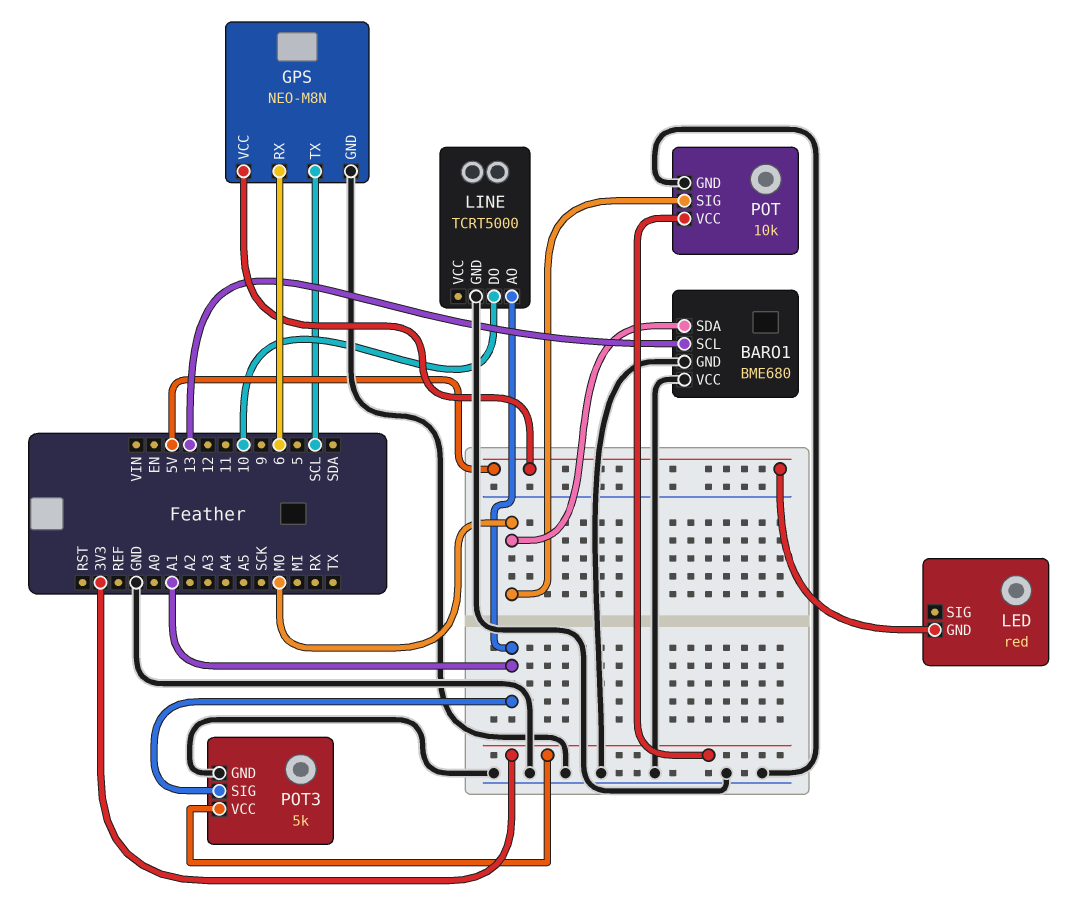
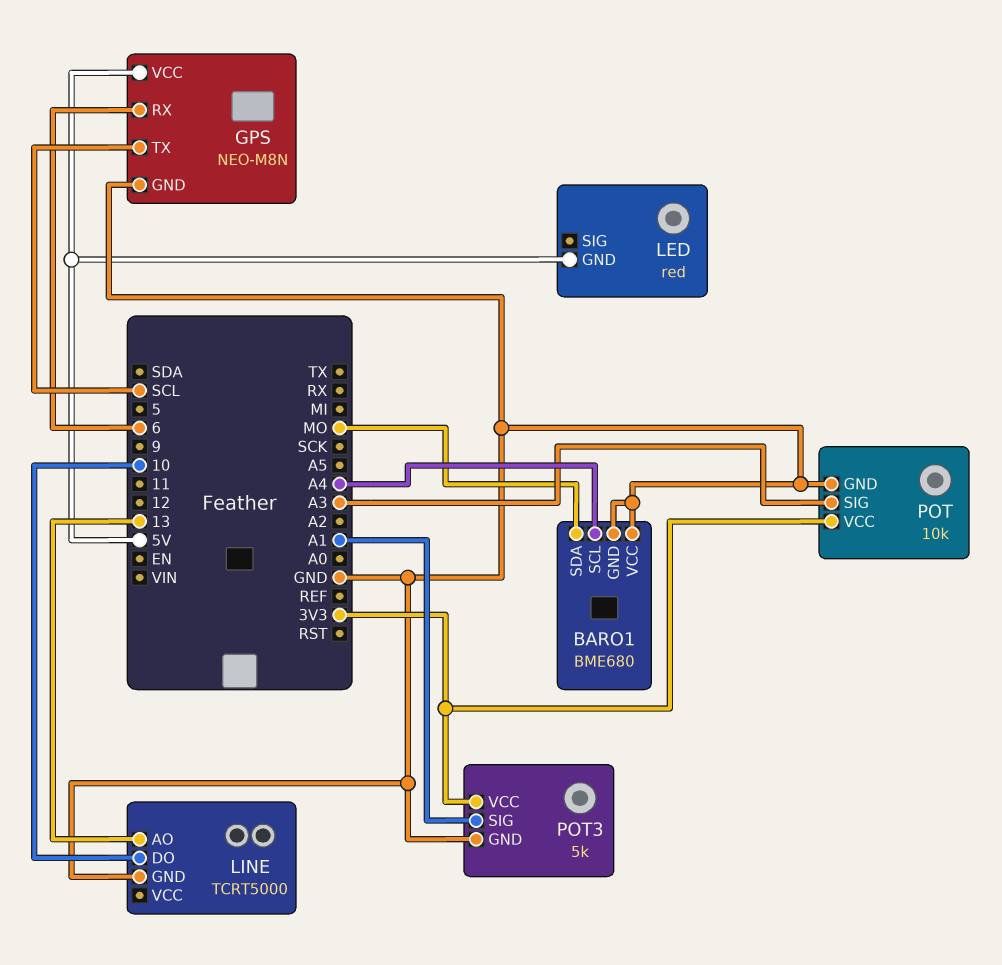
BARO1 pin SCL: 13 -> A4
LINE pin AO: A1 -> 13
POT pin SIG: MO -> A3

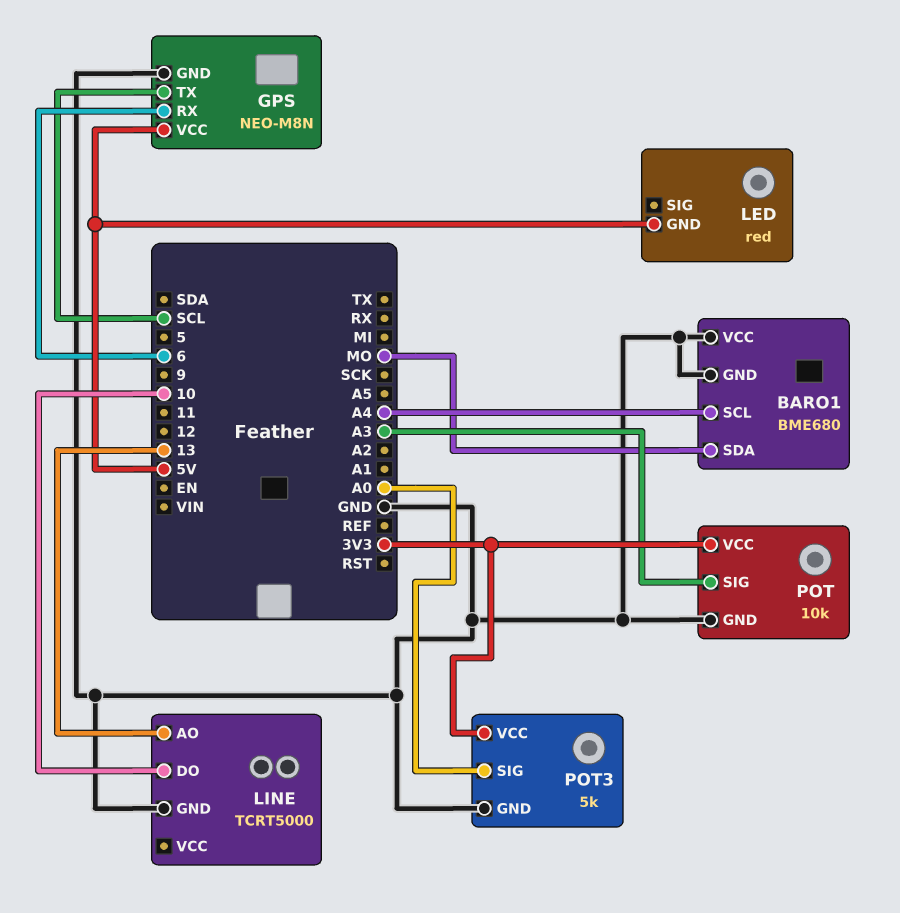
POT3 pin SIG: A1 -> A0

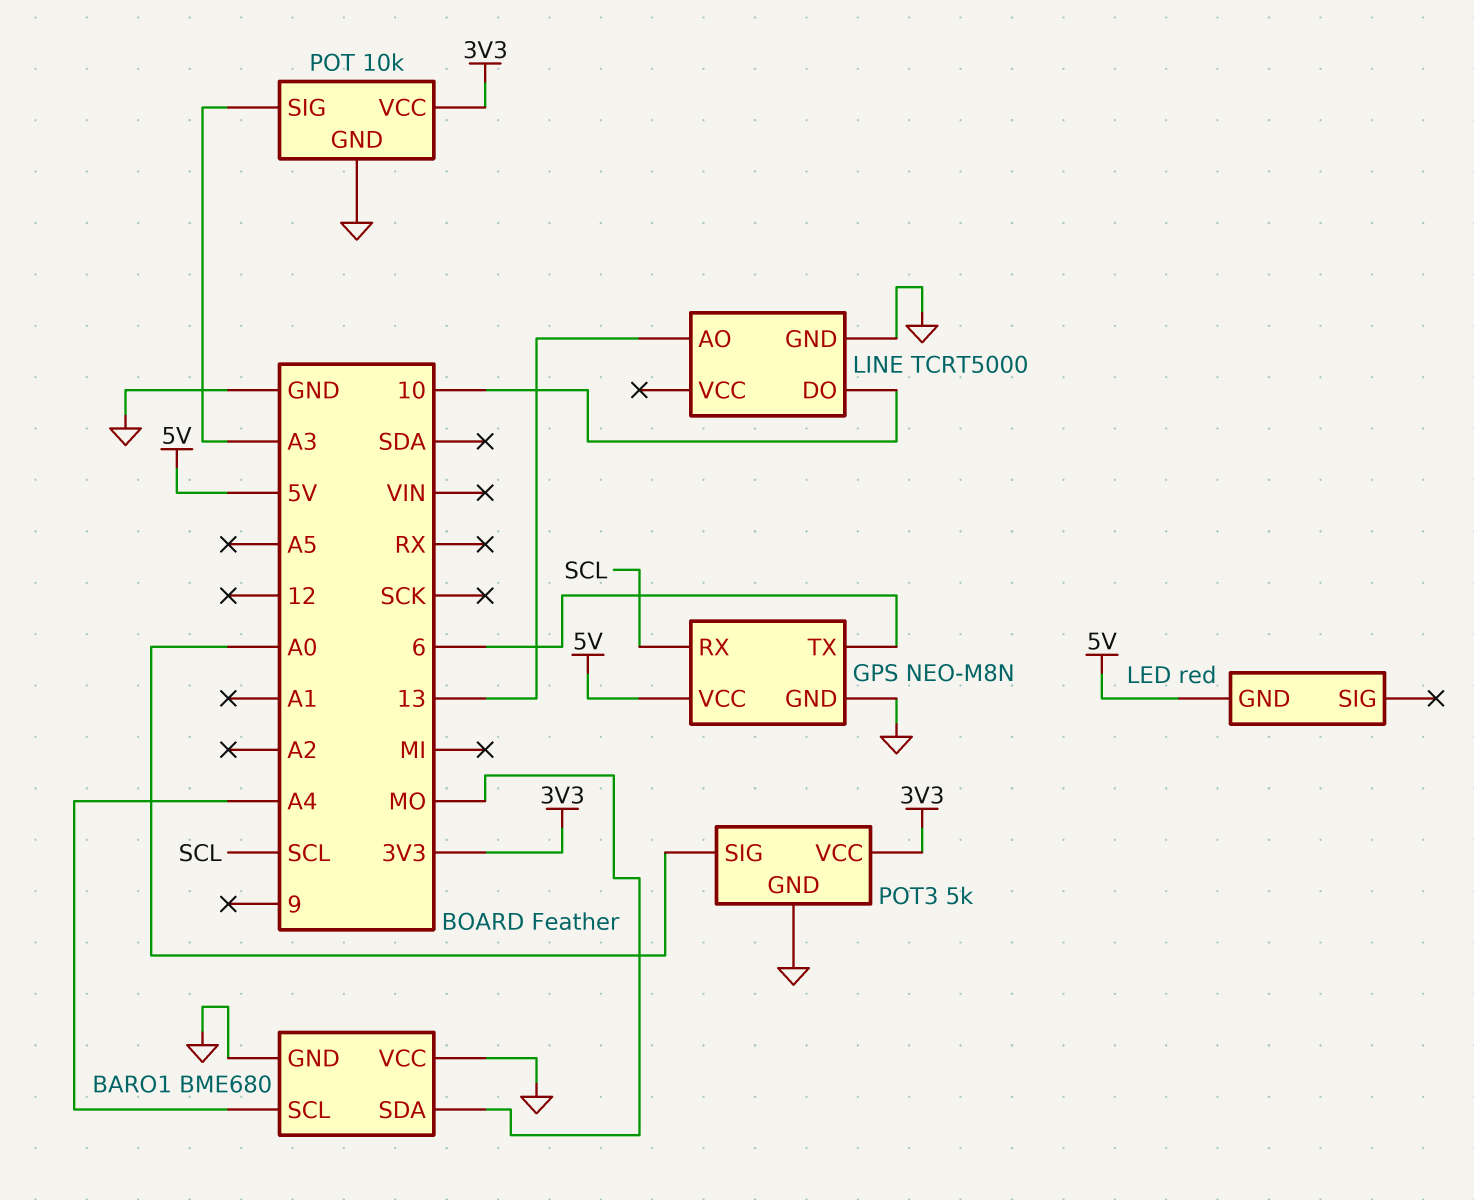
GPS pin RX: 6 -> SCL
GPS pin TX: SCL -> 6

